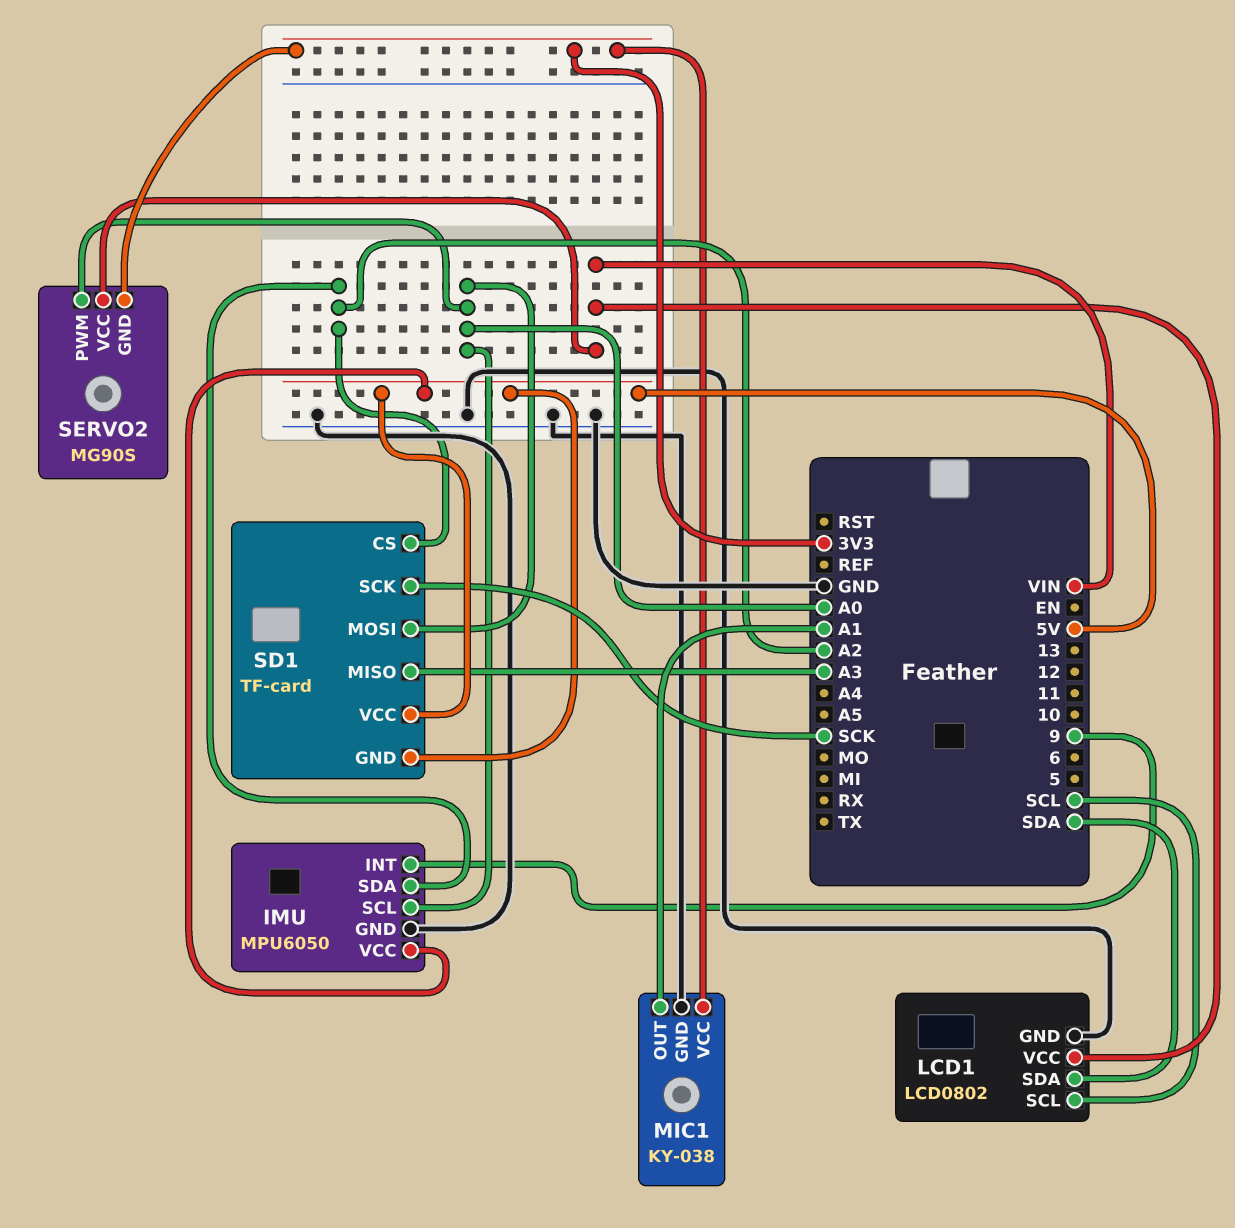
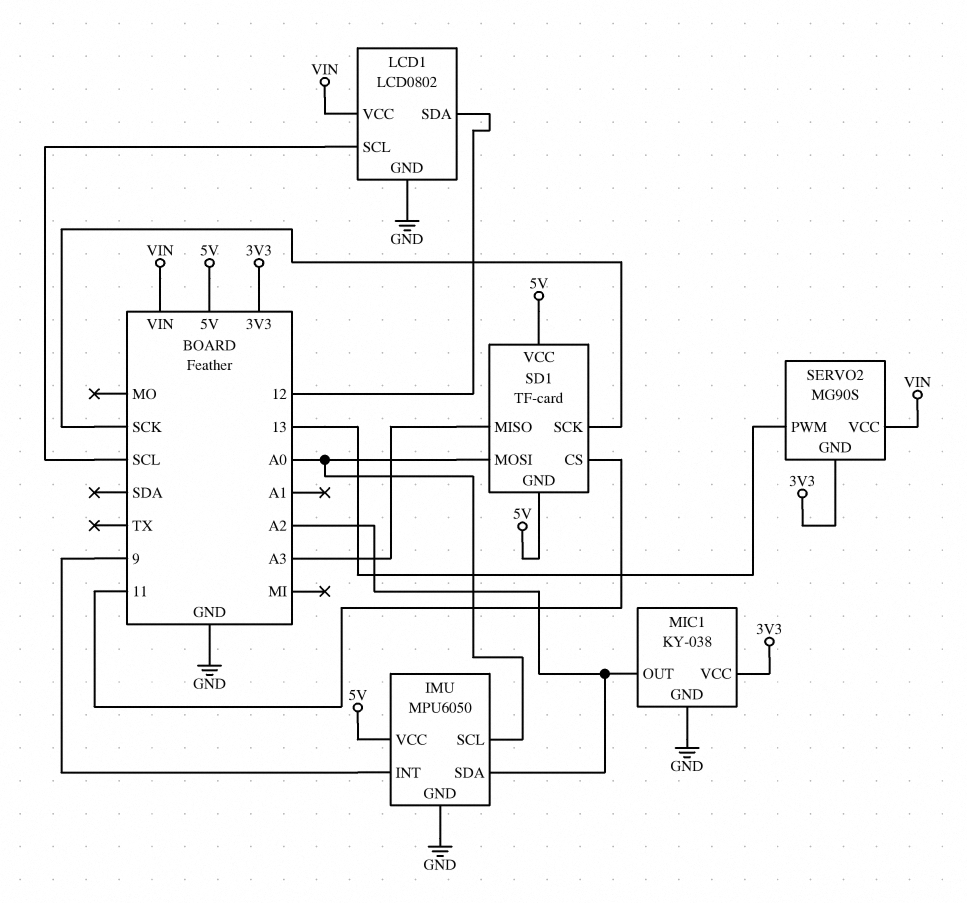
LCD1 pin SDA: SDA -> 12
MIC1 pin OUT: A1 -> A2
SD1 pin CS: A2 -> 11
SERVO2 pin PWM: A0 -> 13

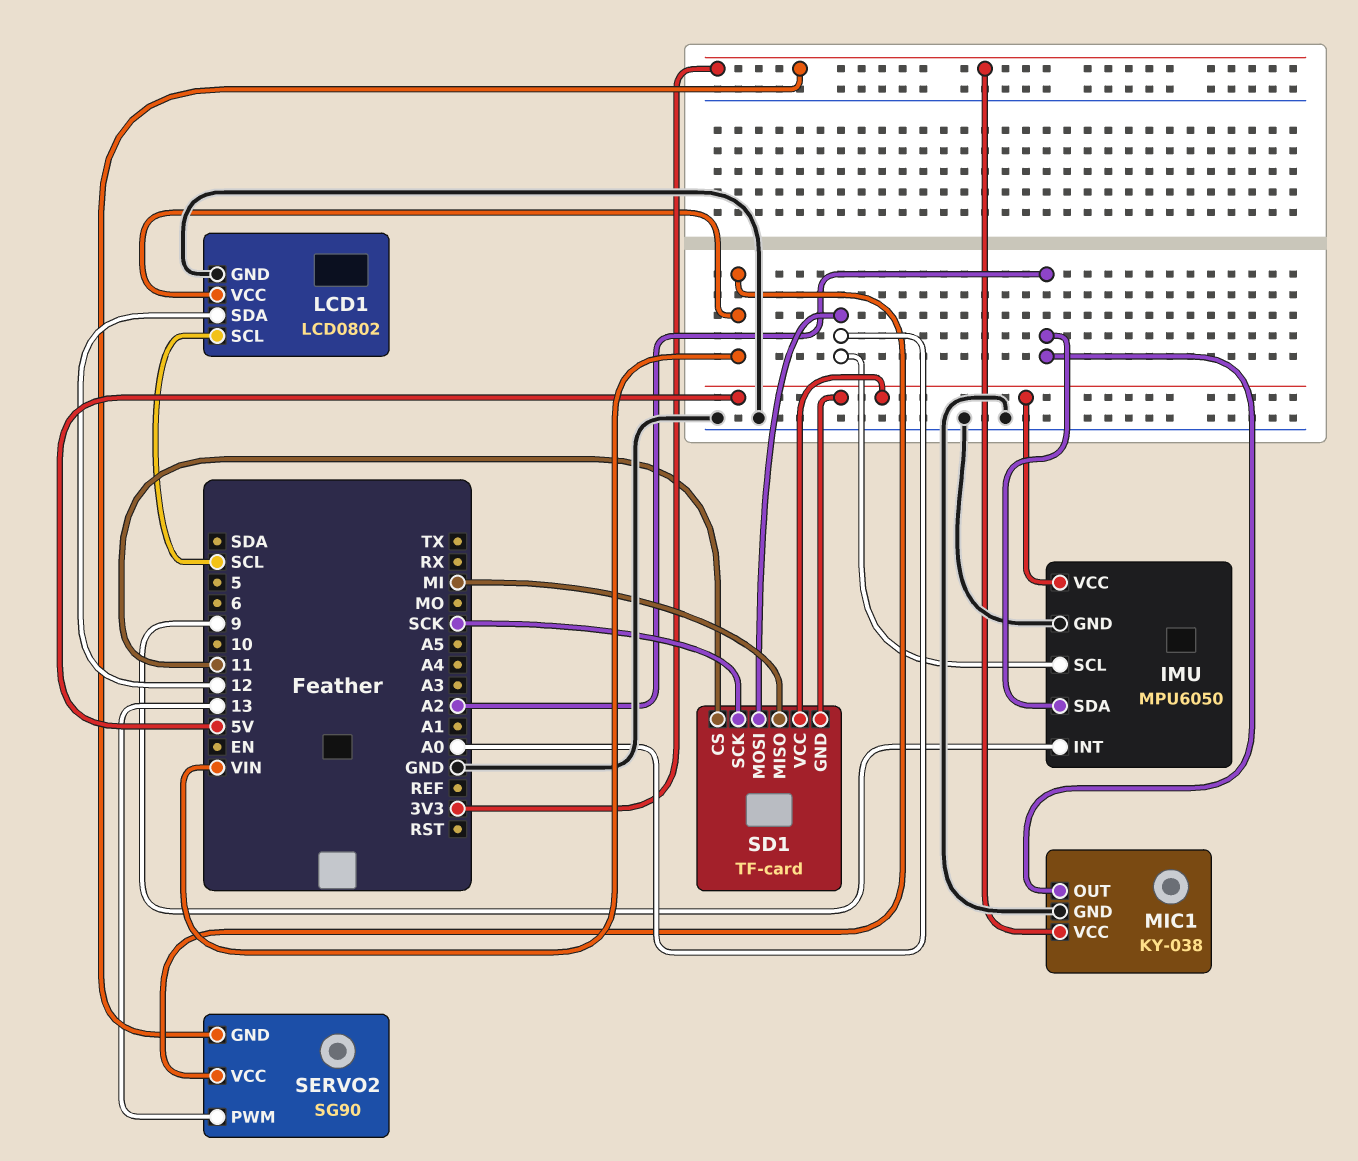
SD1 pin MISO: A3 -> MI
SERVO2: MG90S -> SG90

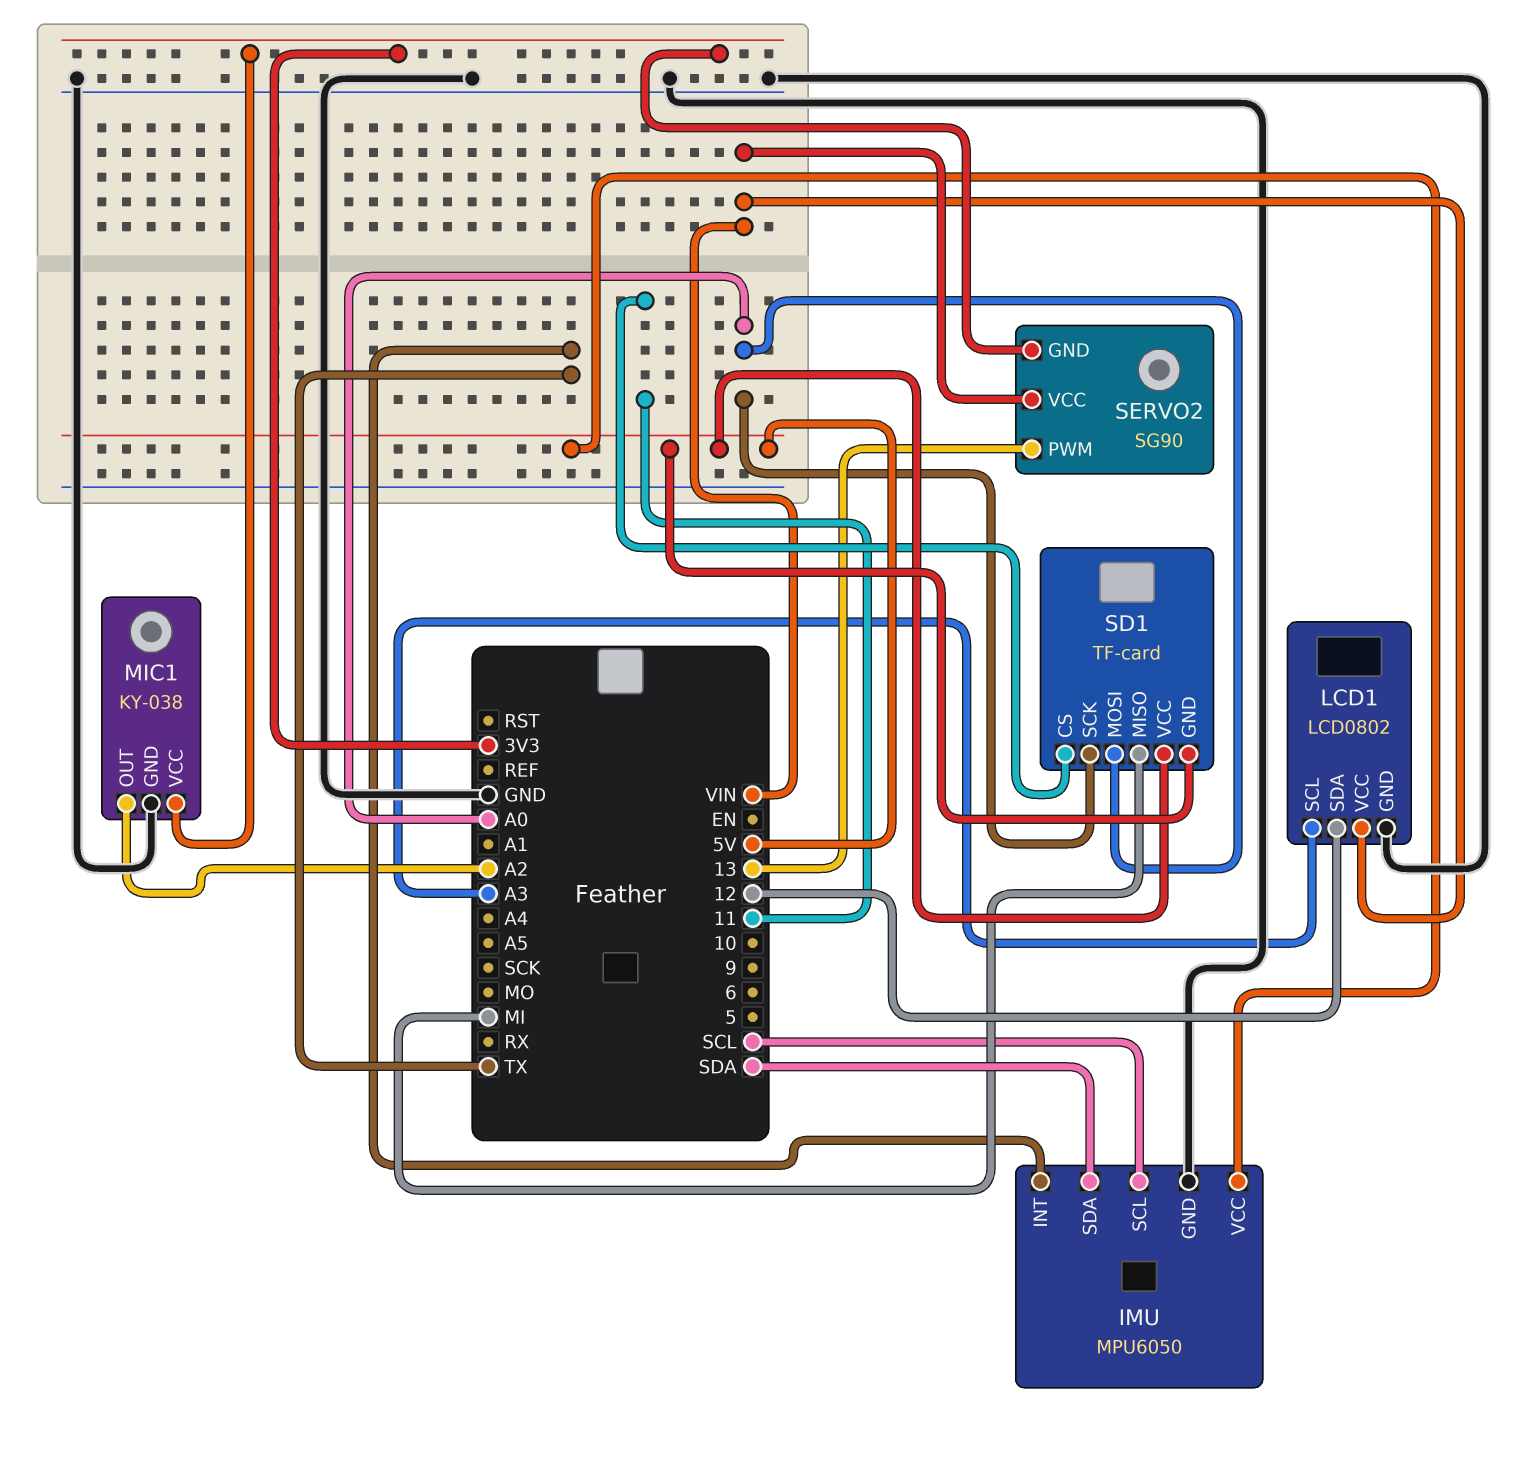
IMU pin INT: 9 -> TX
IMU pin SCL: A0 -> SCL
IMU pin SDA: A2 -> SDA
LCD1 pin SCL: SCL -> A3
SD1 pin SCK: SCK -> A0

